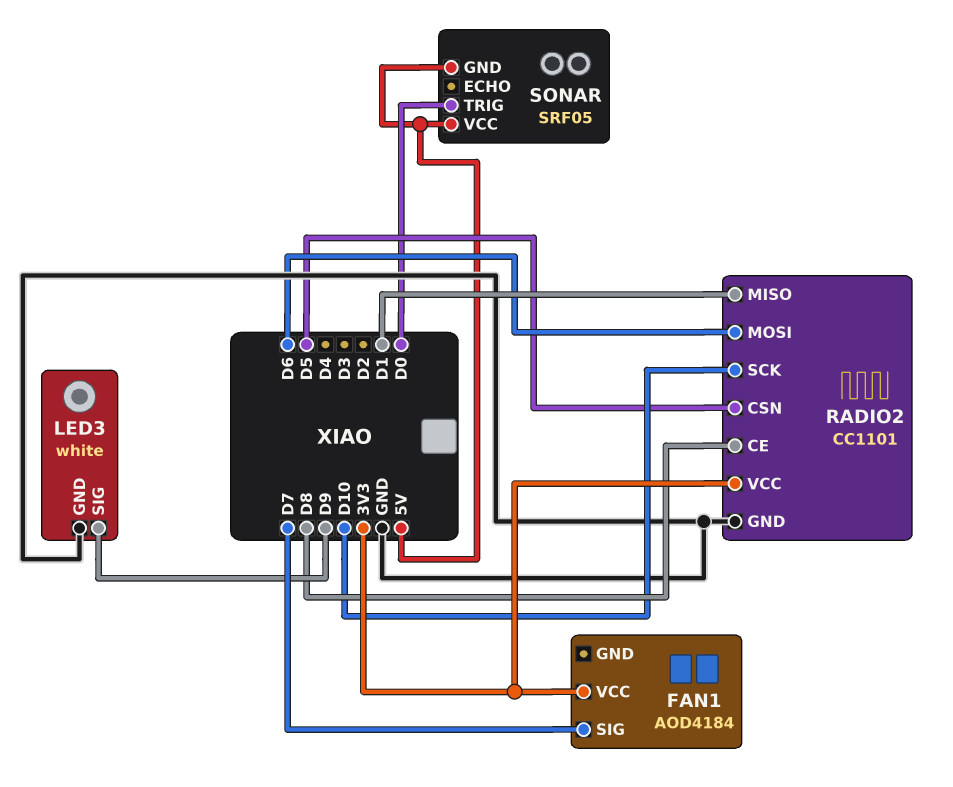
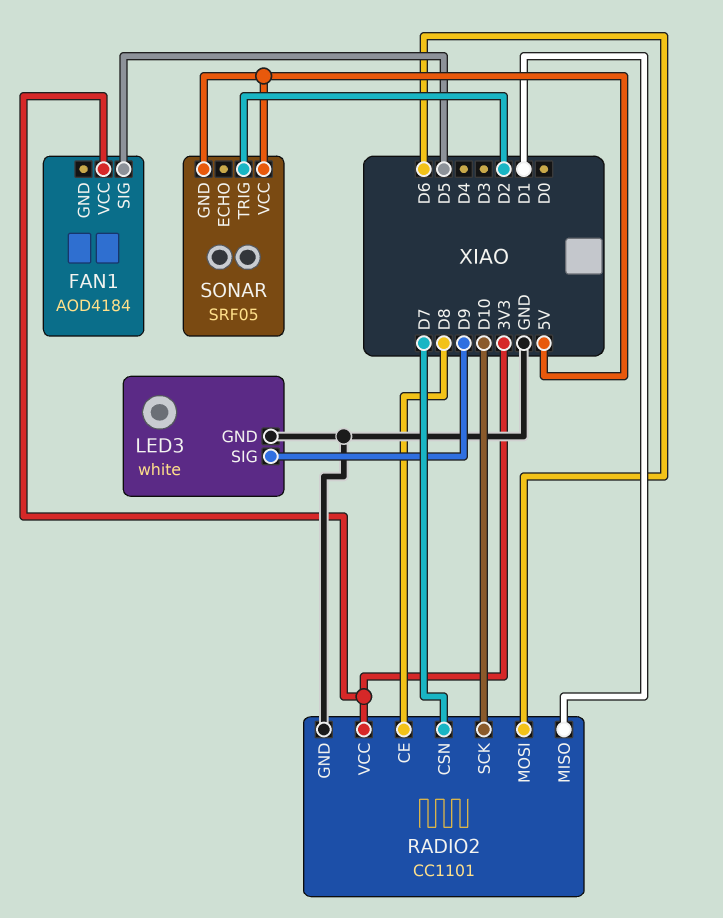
FAN1 pin SIG: D7 -> D5
RADIO2 pin CSN: D5 -> D7
SONAR pin TRIG: D0 -> D2

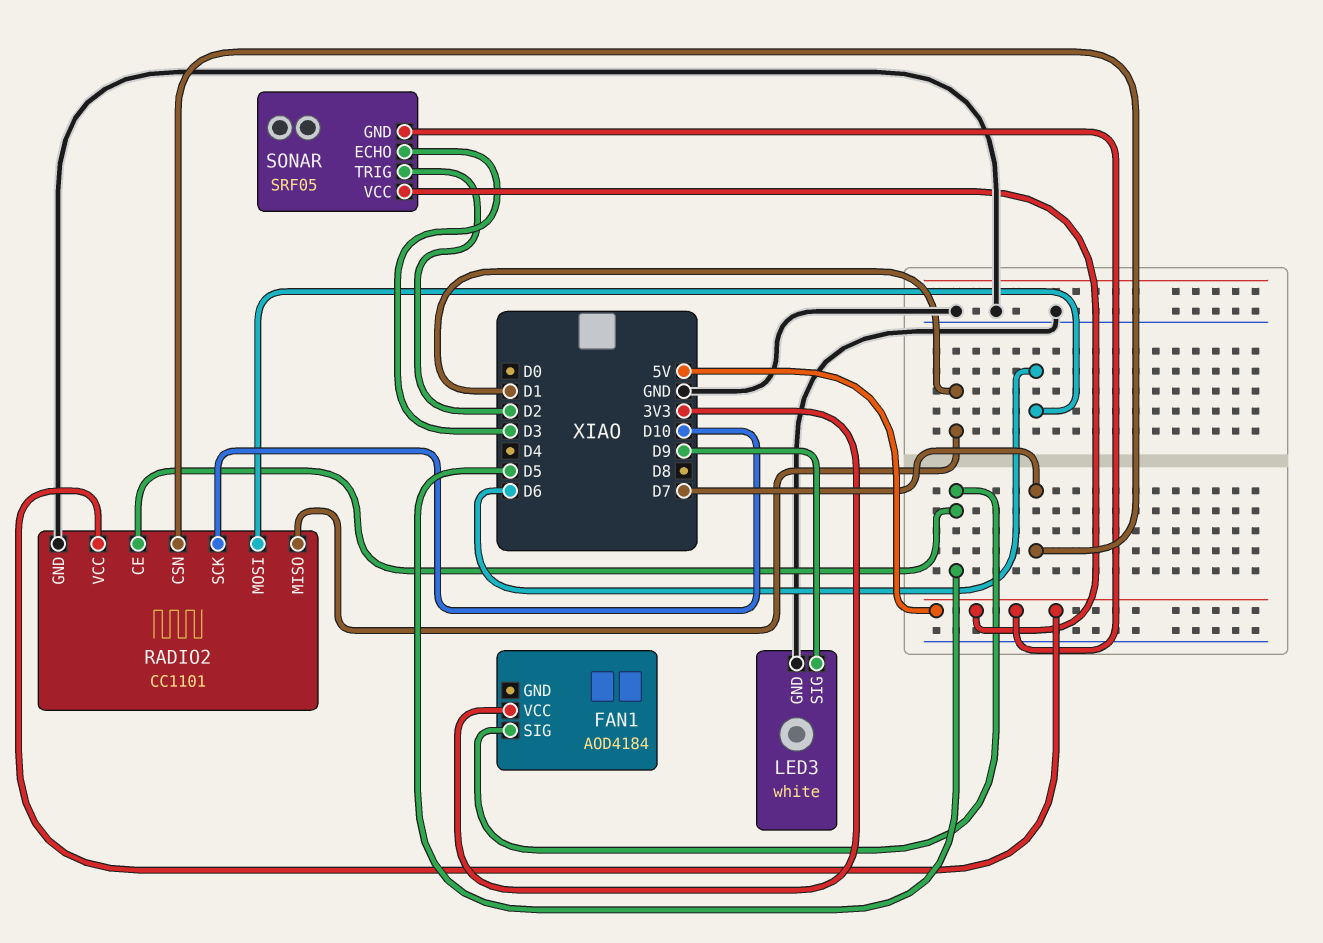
RADIO2 pin CE: D8 -> D5
RADIO2 pin VCC: 3V3 -> 5V
SONAR pin ECHO: none -> D3

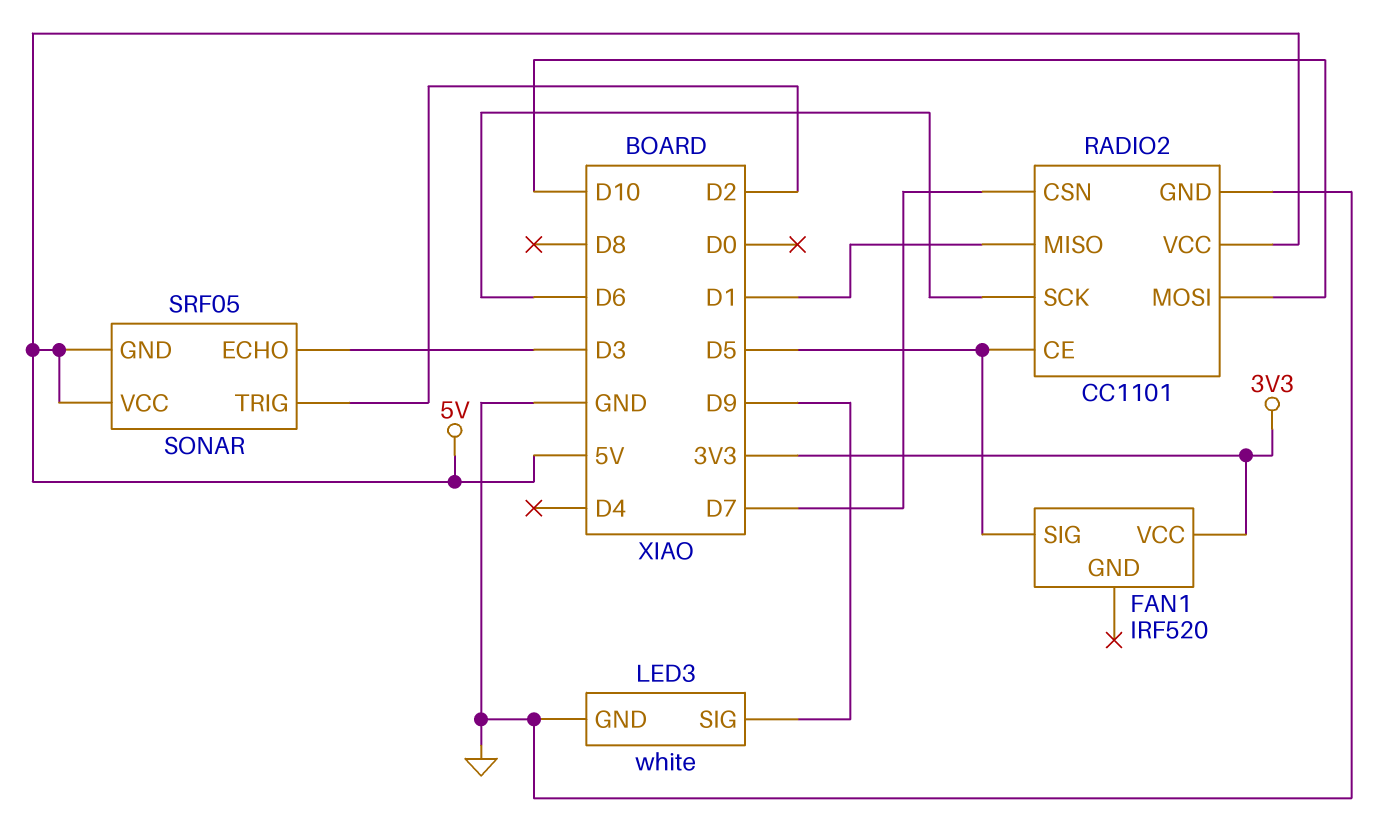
FAN1: AOD4184 -> IRF520
RADIO2 pin MOSI: D6 -> D10
RADIO2 pin SCK: D10 -> D6

